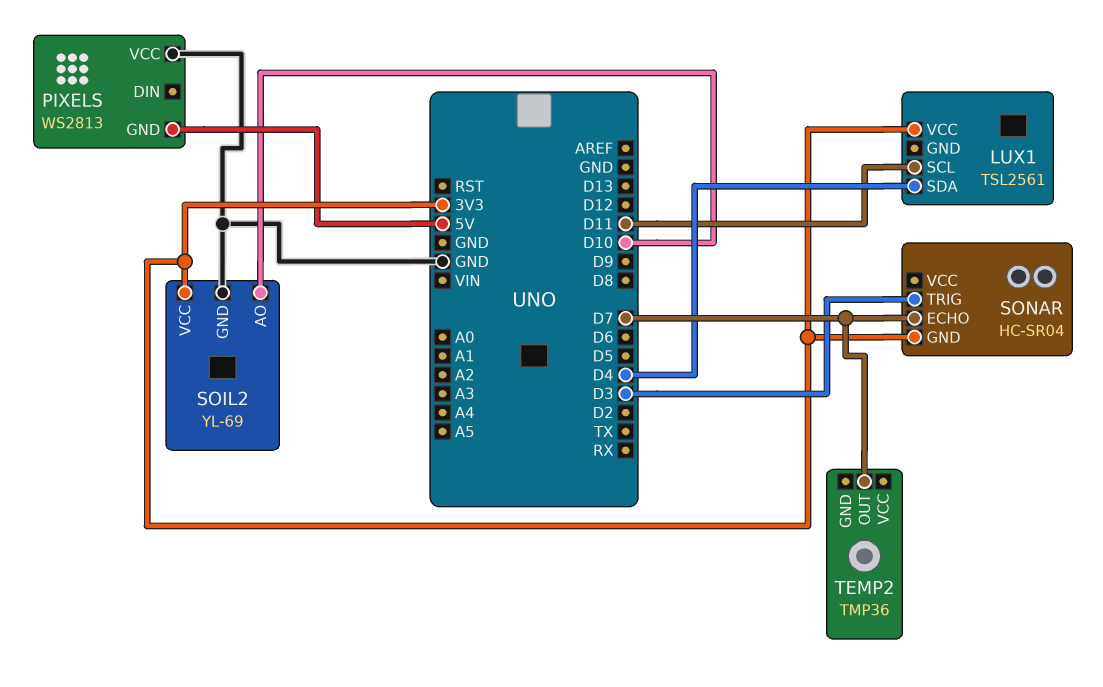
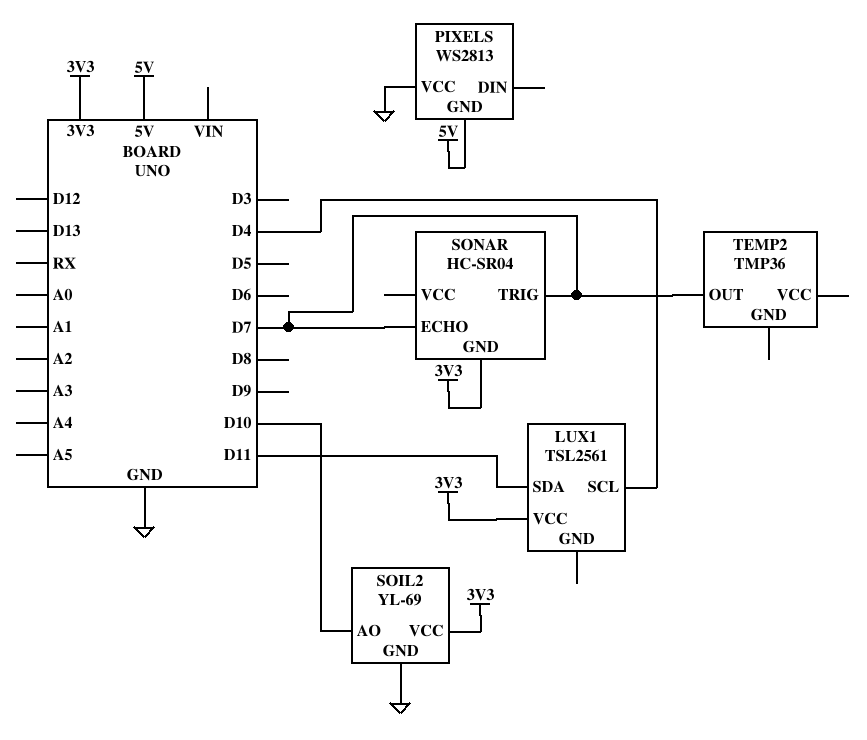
LUX1 pin SCL: D11 -> D4
LUX1 pin SDA: D4 -> D11
SONAR pin TRIG: D3 -> D7

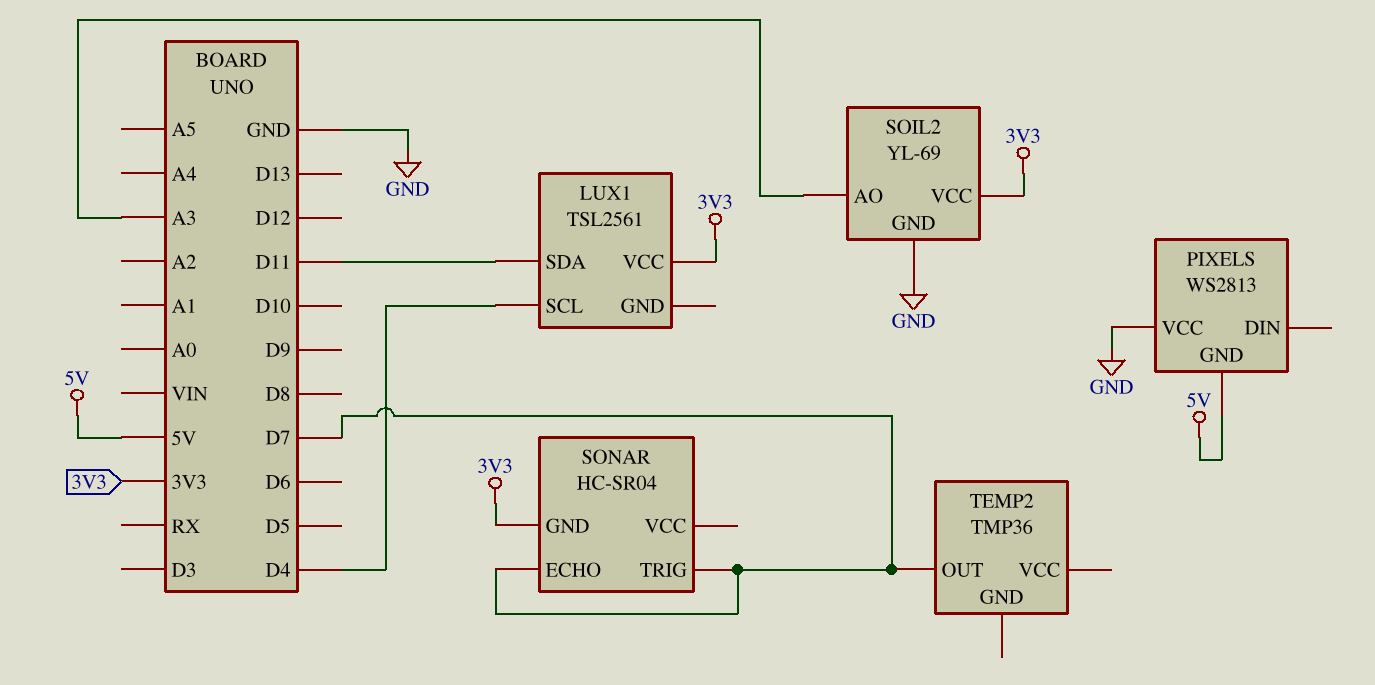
SOIL2 pin AO: D10 -> A3

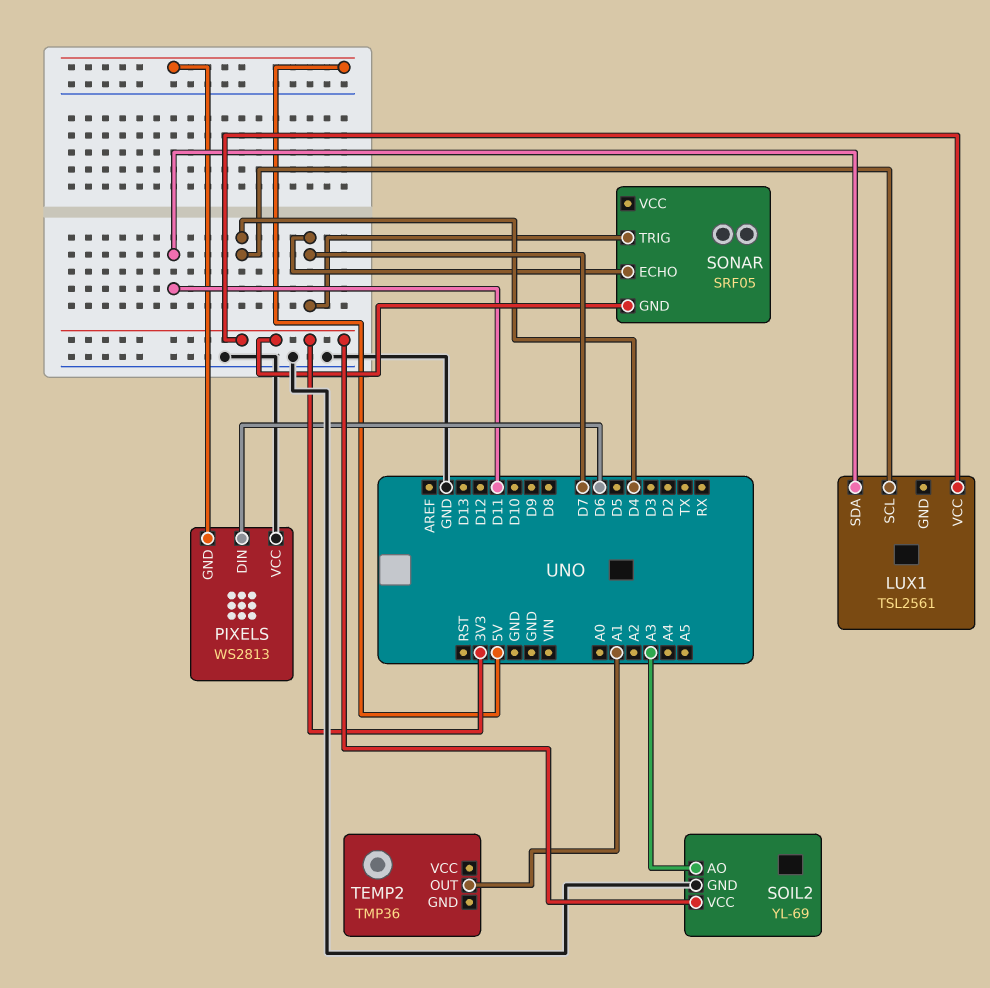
PIXELS pin DIN: none -> D6
SONAR: HC-SR04 -> SRF05
TEMP2 pin OUT: D7 -> A1

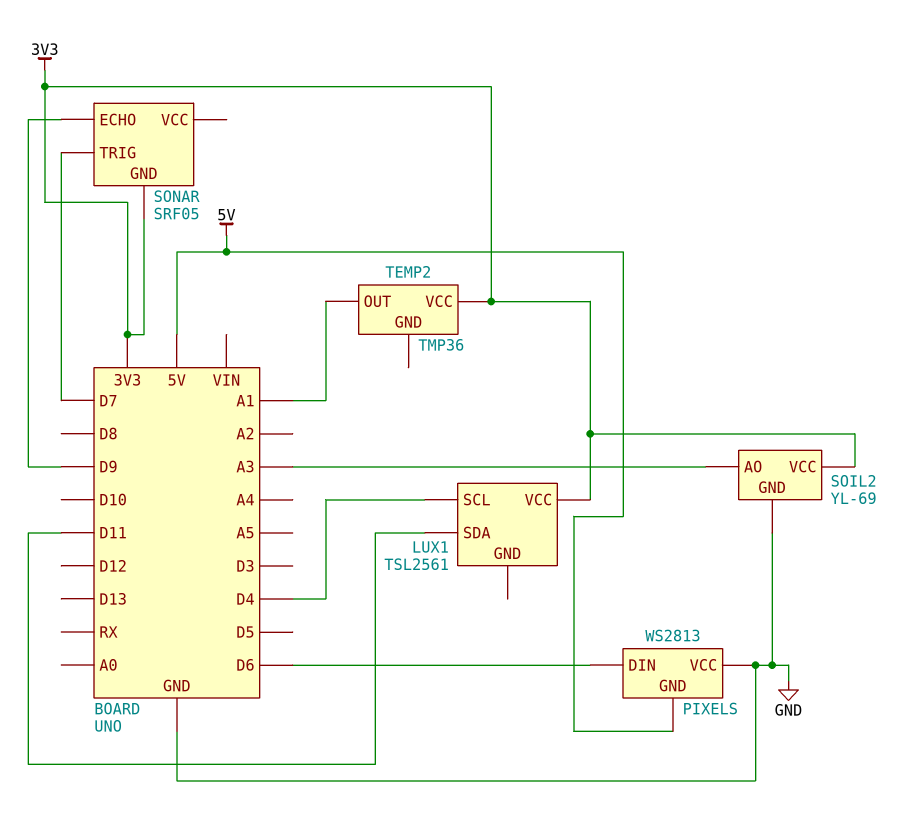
SONAR pin ECHO: D7 -> D9
TEMP2 pin VCC: none -> 3V3

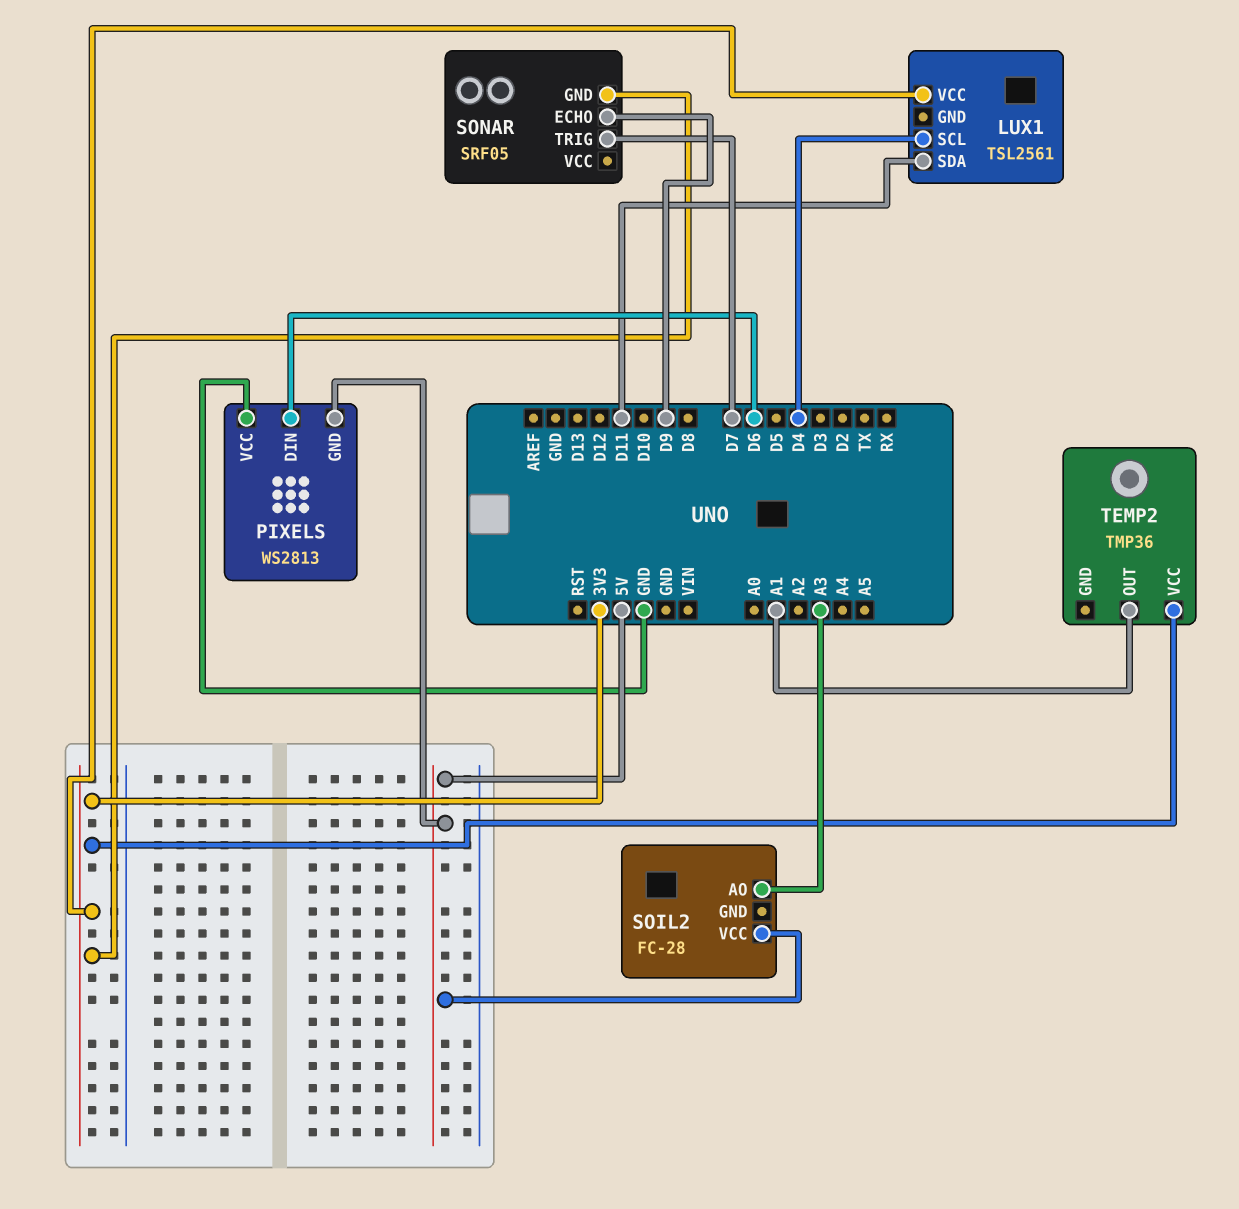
SOIL2: YL-69 -> FC-28
SOIL2 pin GND: GND -> none
SOIL2 pin VCC: 3V3 -> 5V

